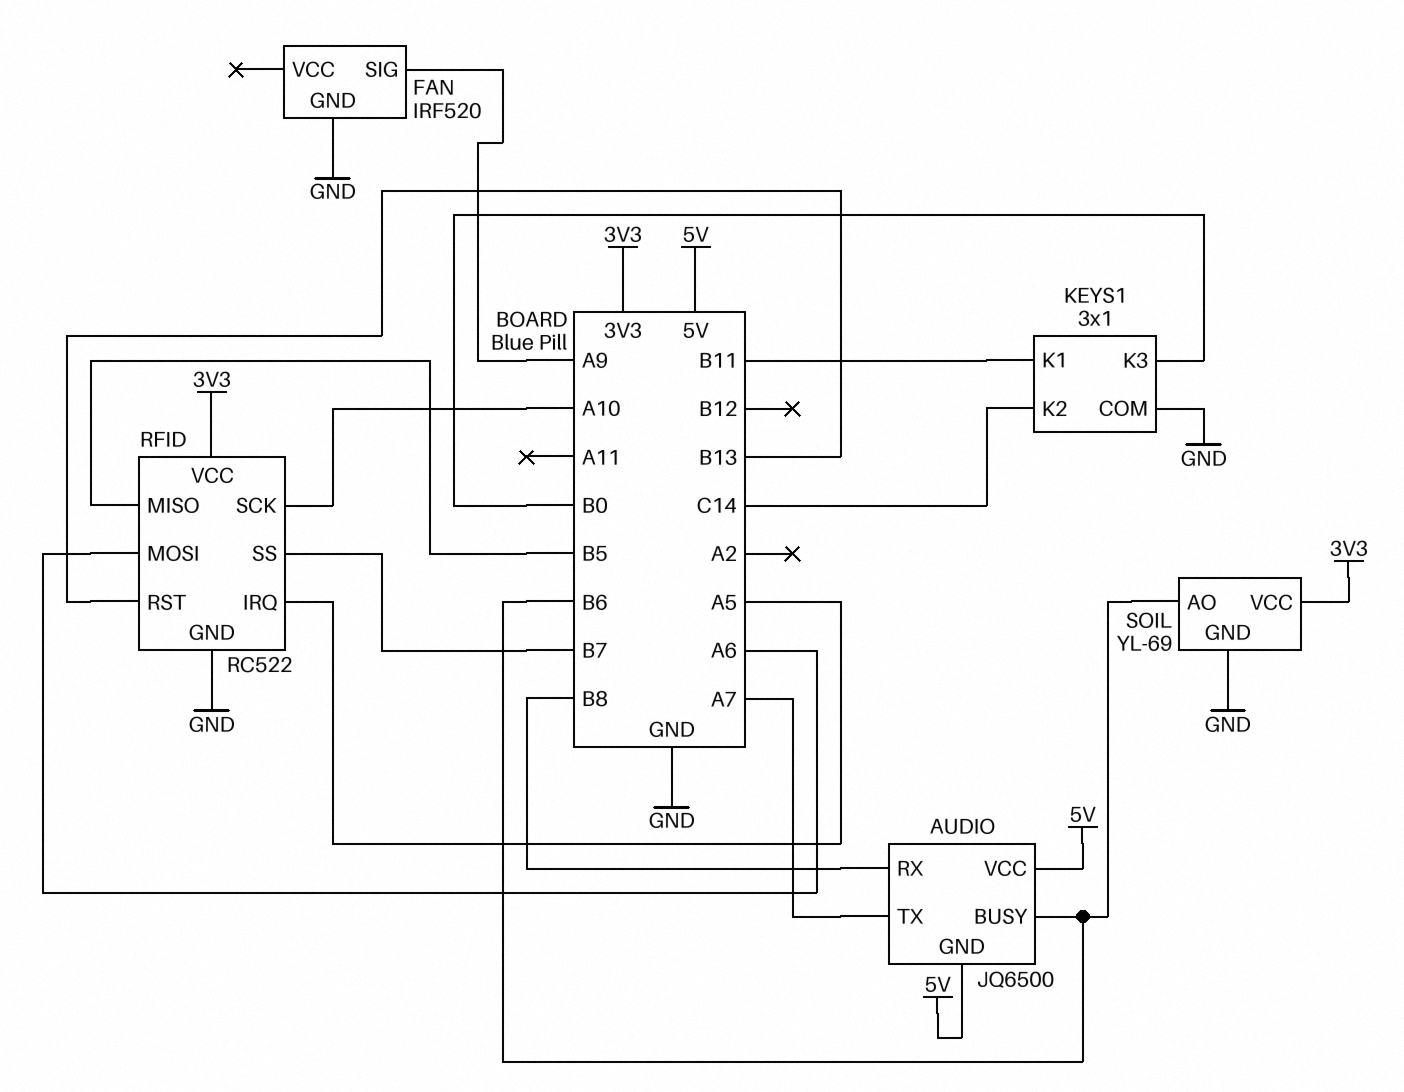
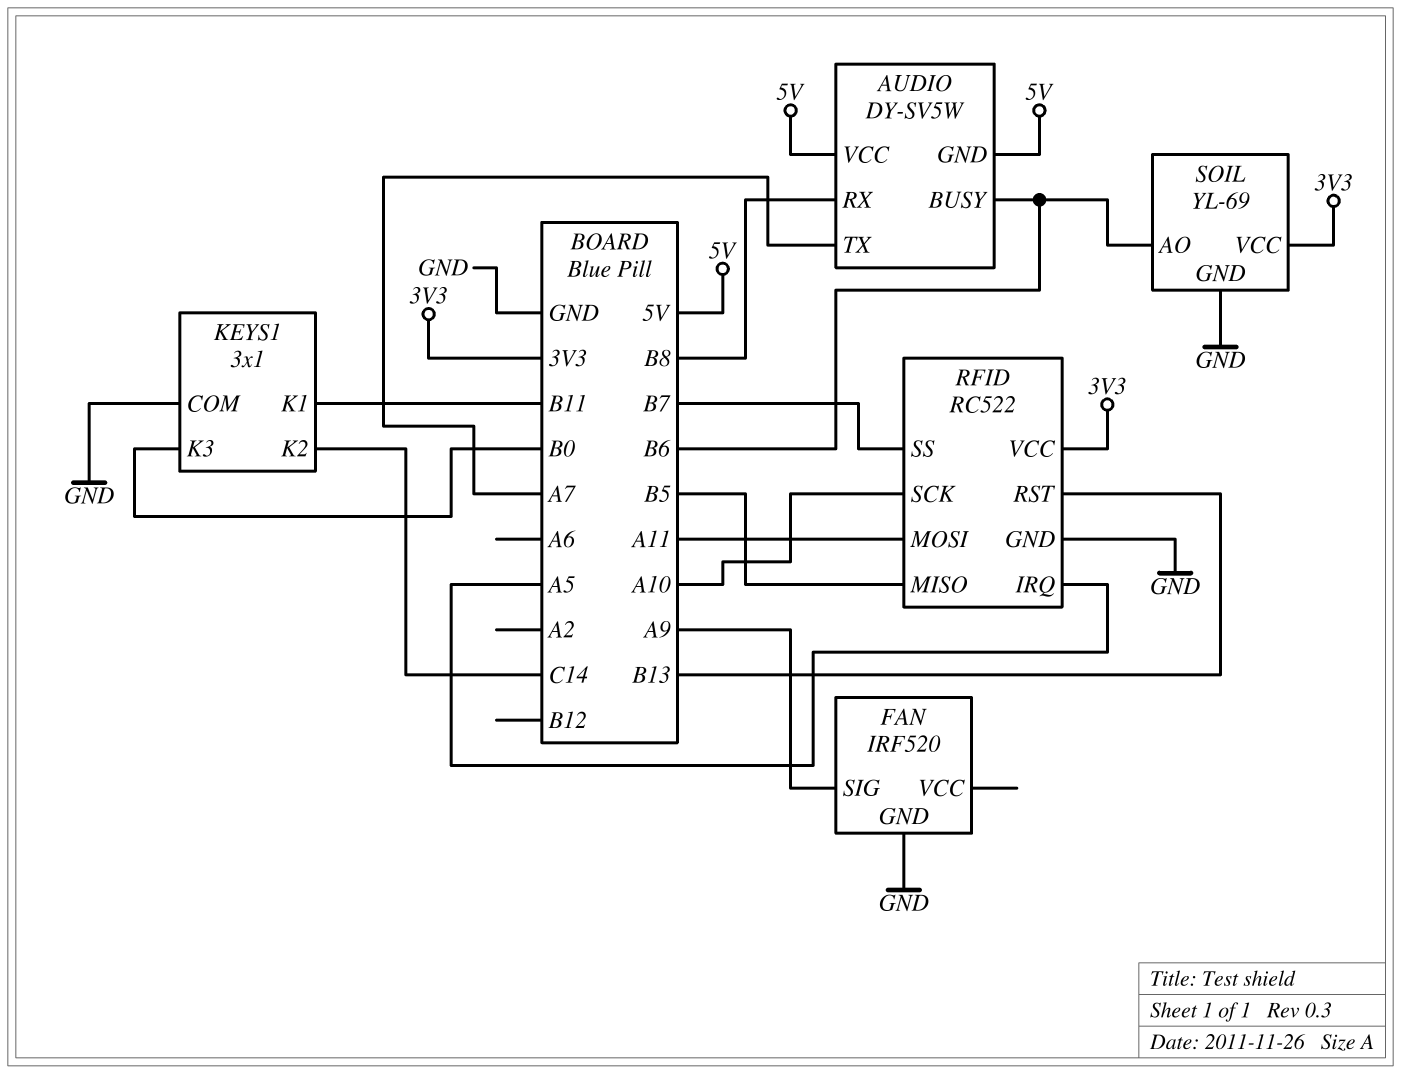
AUDIO: JQ6500 -> DY-SV5W
RFID pin MOSI: A6 -> A11

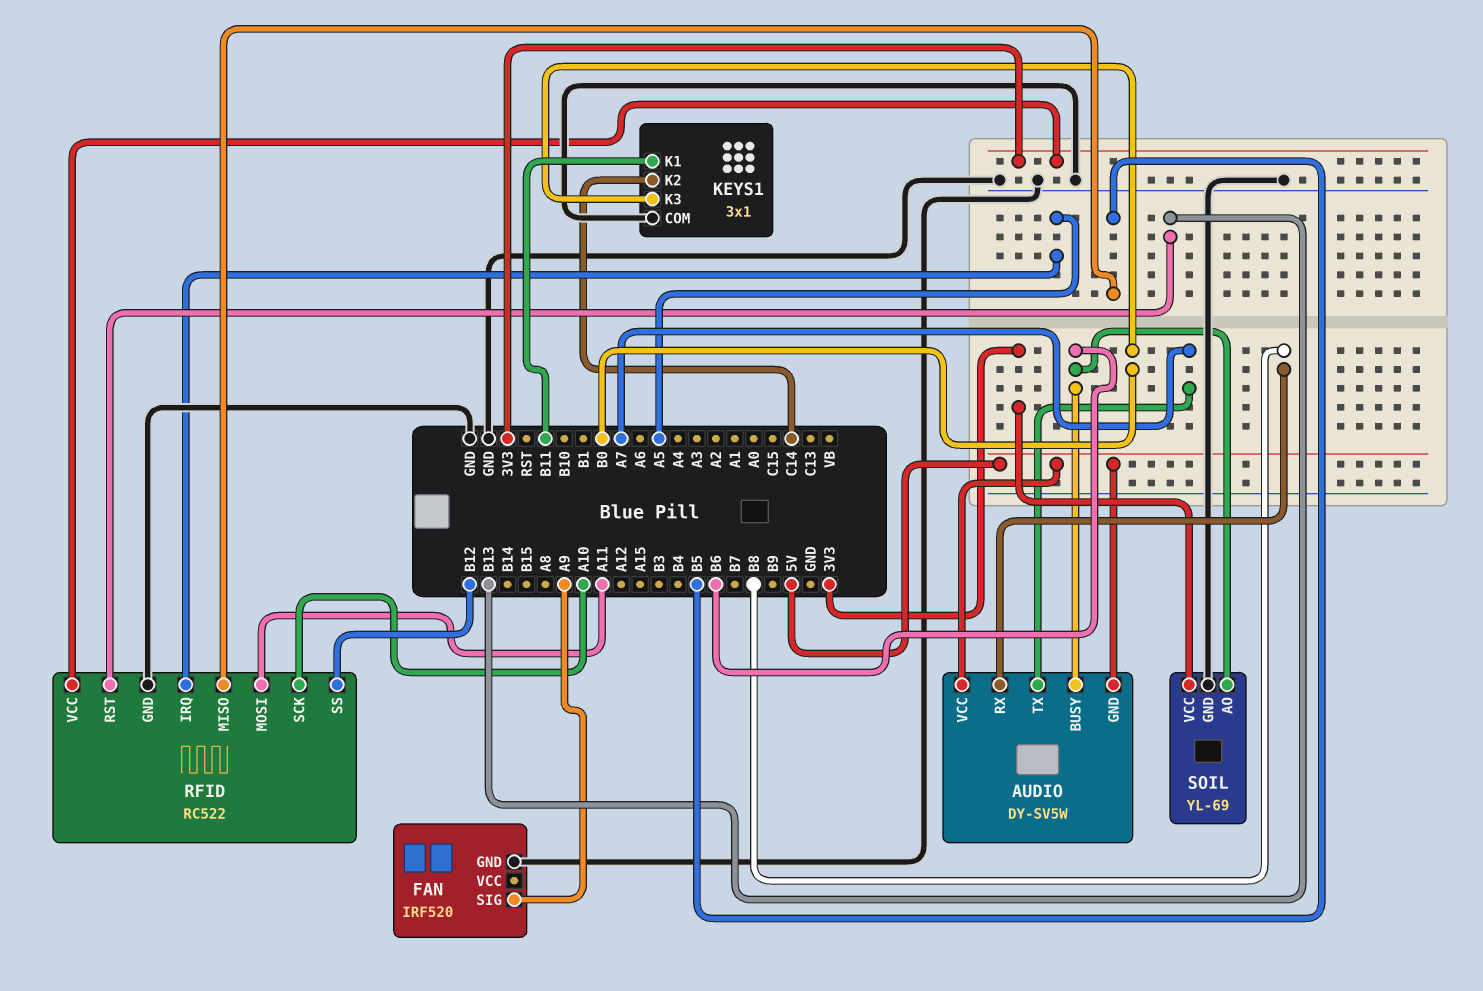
RFID pin SS: B7 -> B12

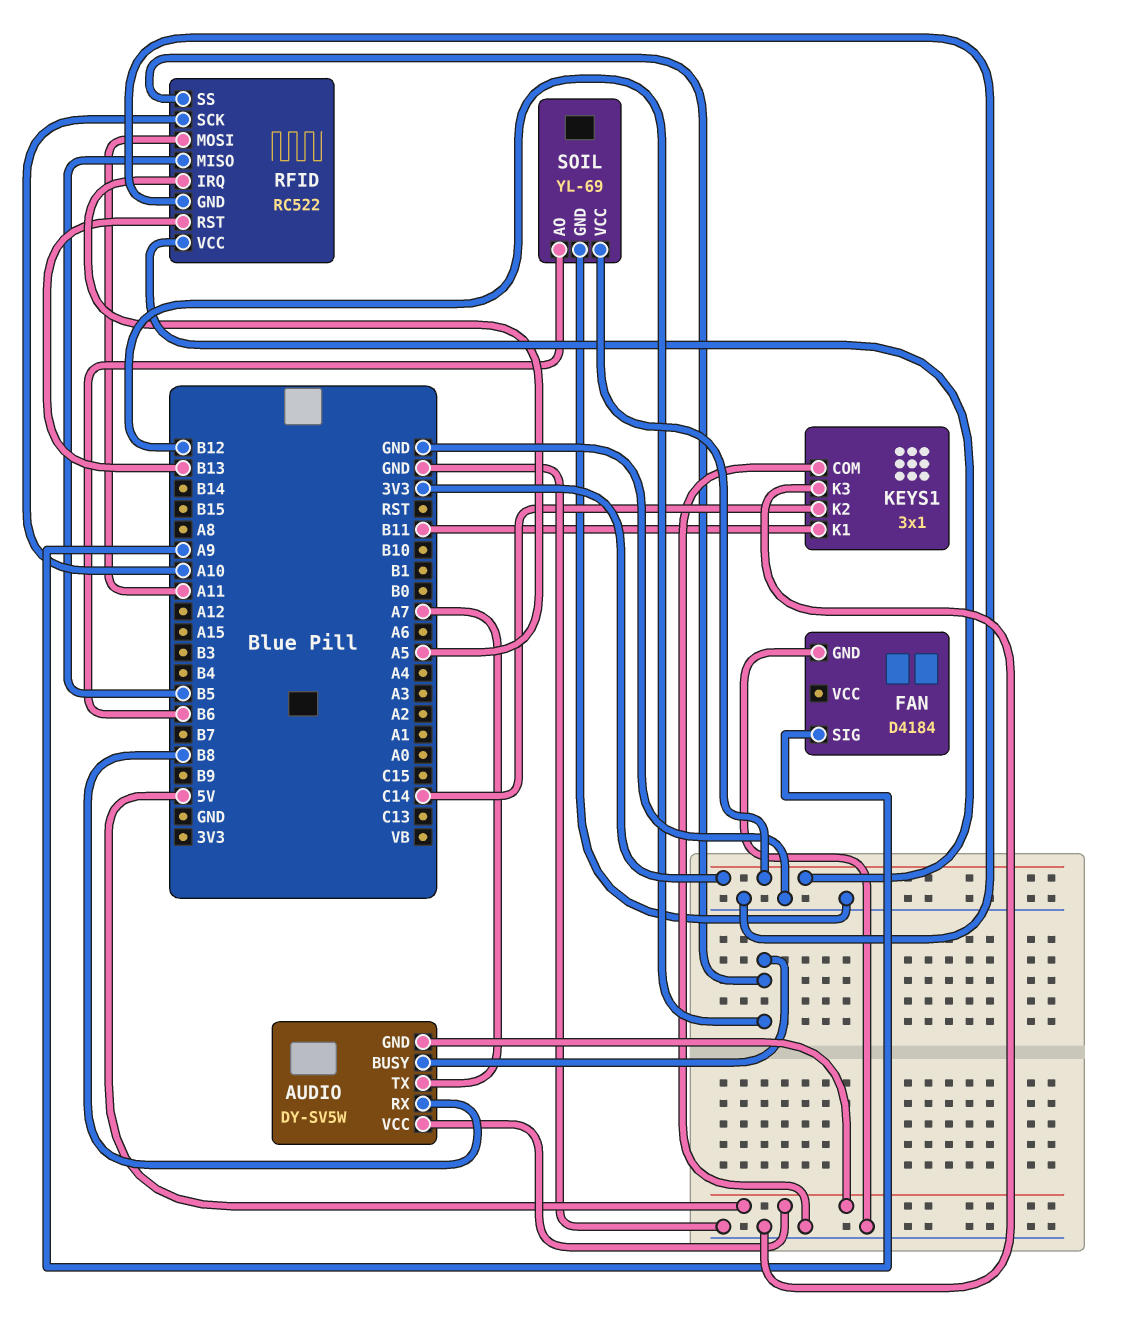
AUDIO pin BUSY: B6 -> B12
FAN: IRF520 -> D4184
KEYS1 pin K3: B0 -> GND

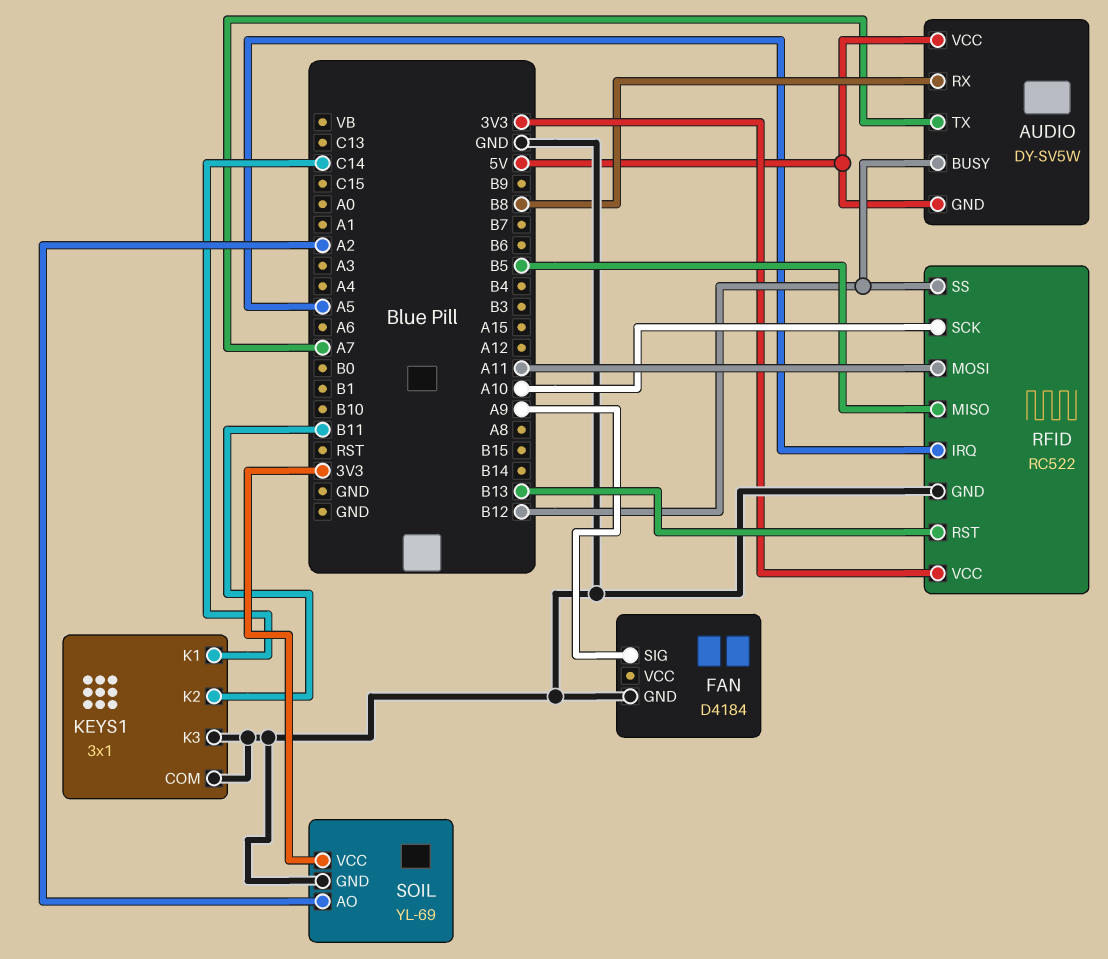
KEYS1 pin K1: B11 -> C14
KEYS1 pin K2: C14 -> B11
SOIL pin AO: B6 -> A2

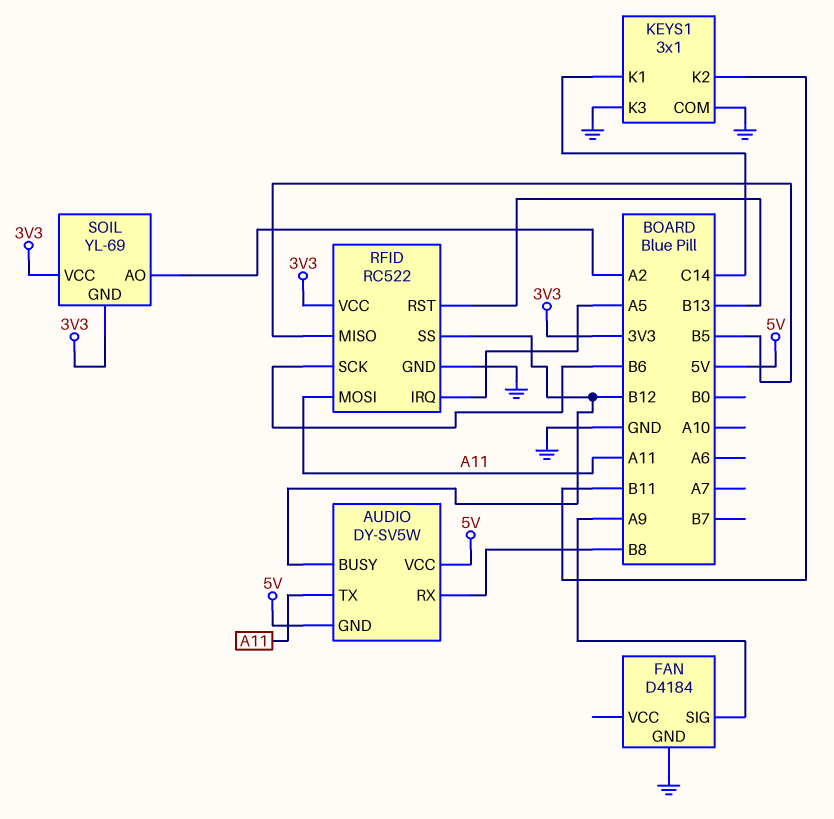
AUDIO pin TX: A7 -> A11
RFID pin SCK: A10 -> B6
SOIL pin GND: GND -> 3V3

